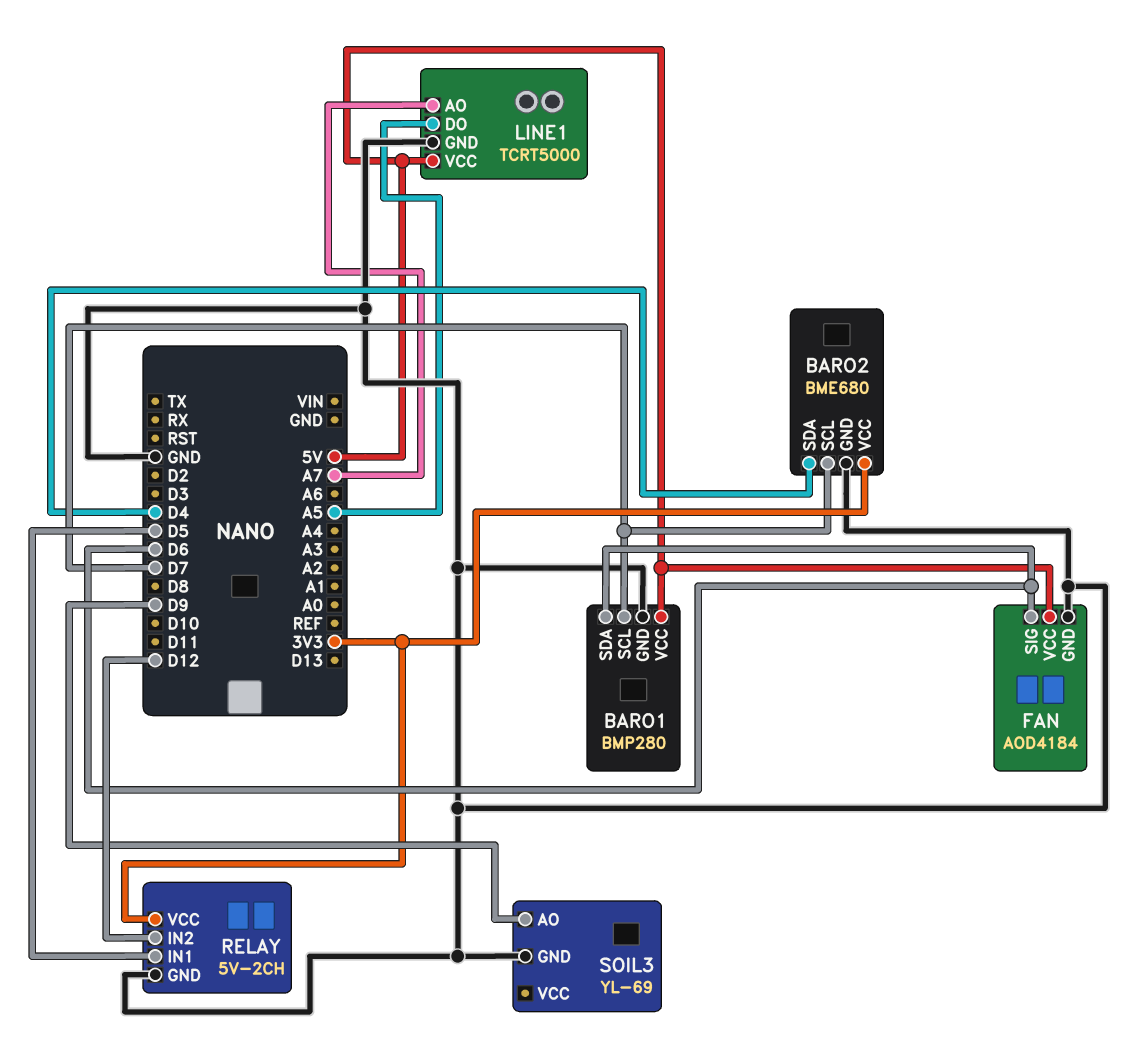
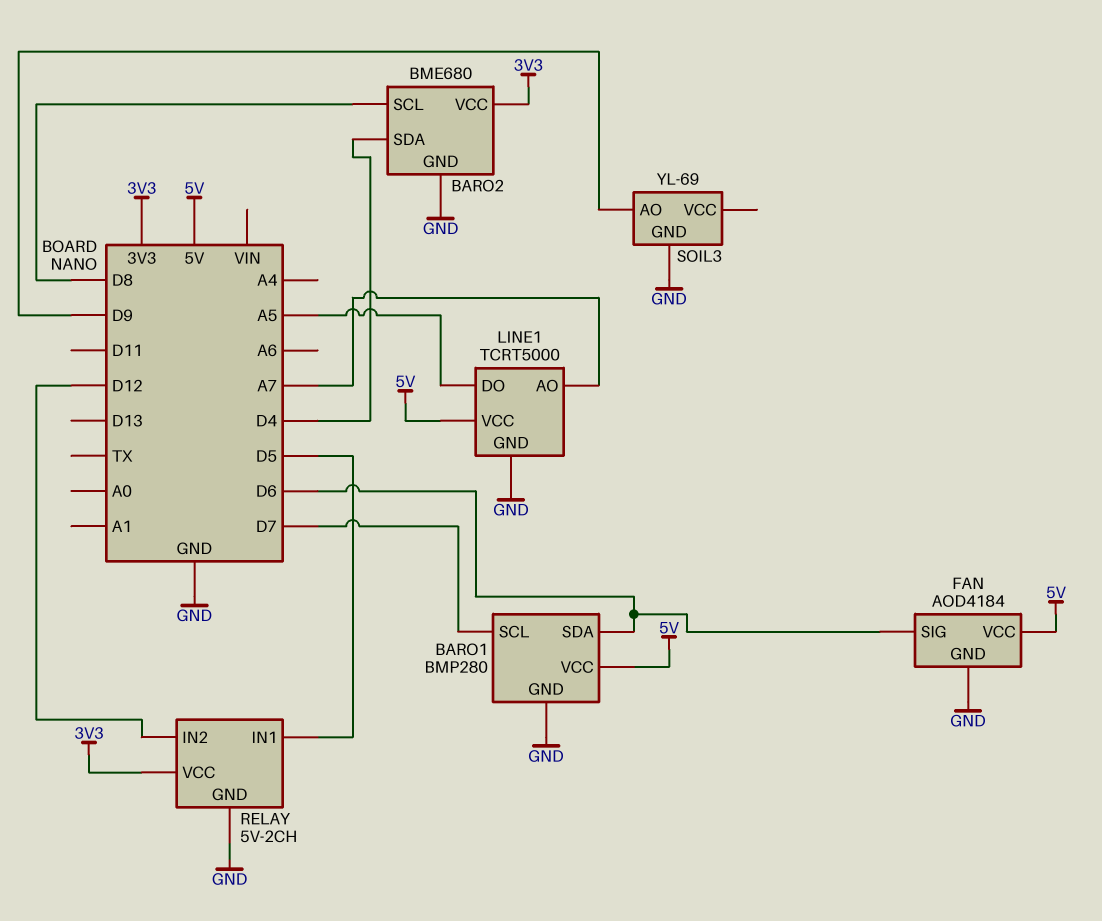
BARO2 pin SCL: D7 -> D8

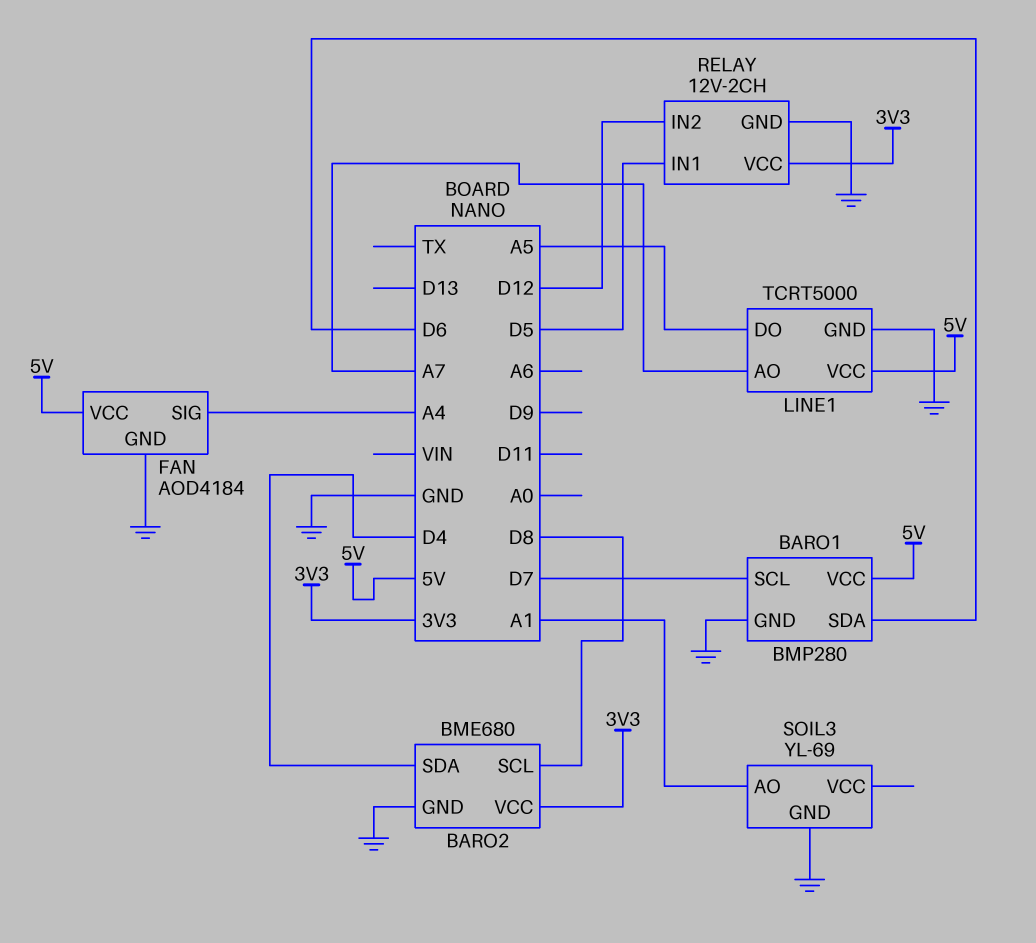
FAN pin SIG: D6 -> A4
RELAY: 5V-2CH -> 12V-2CH
SOIL3 pin AO: D9 -> A1

